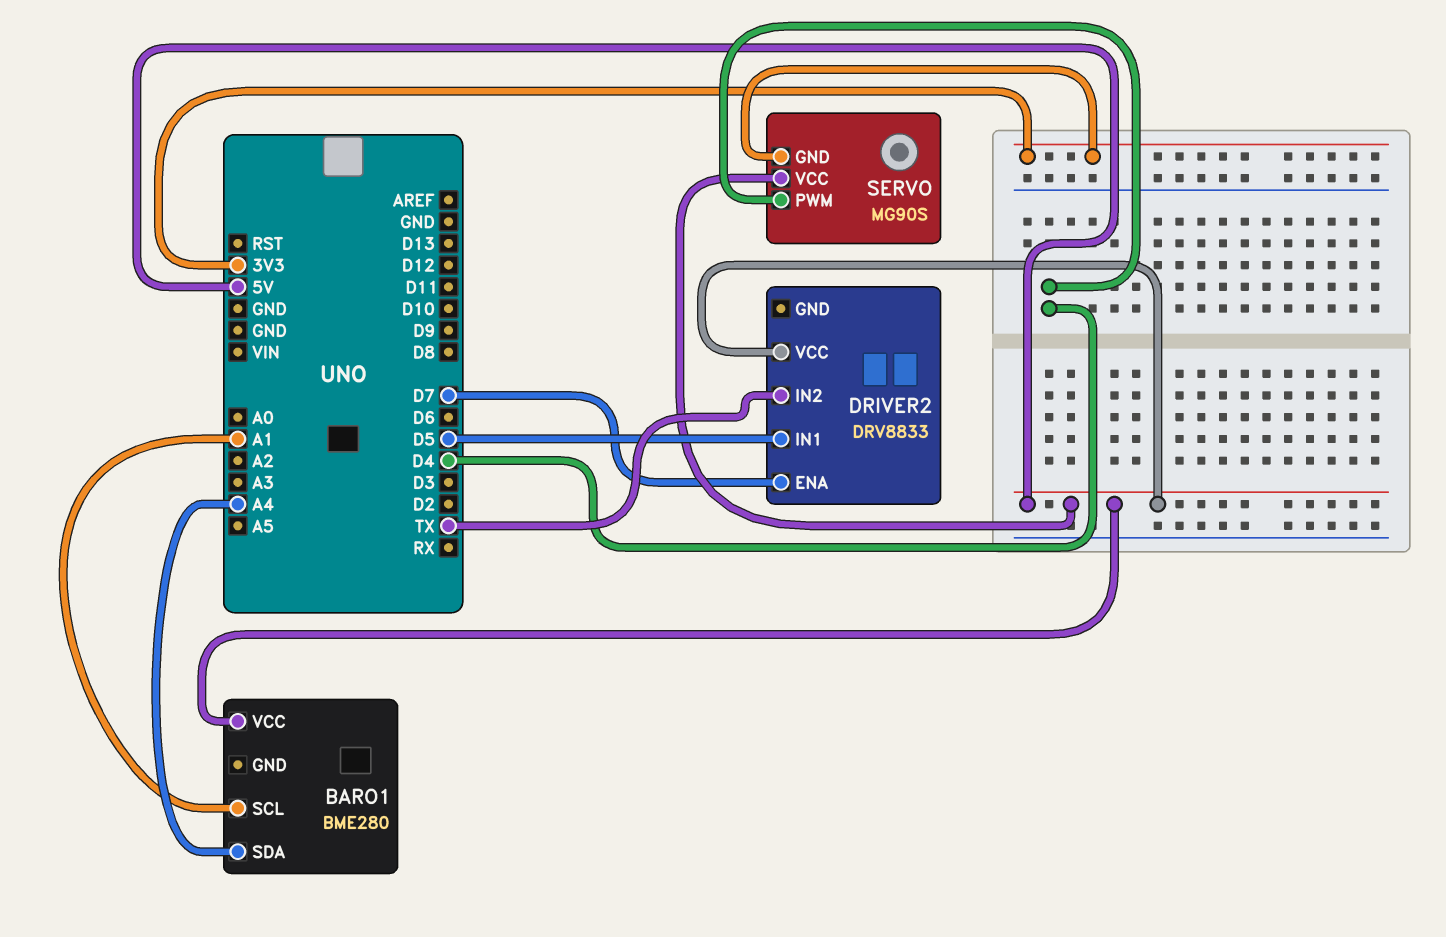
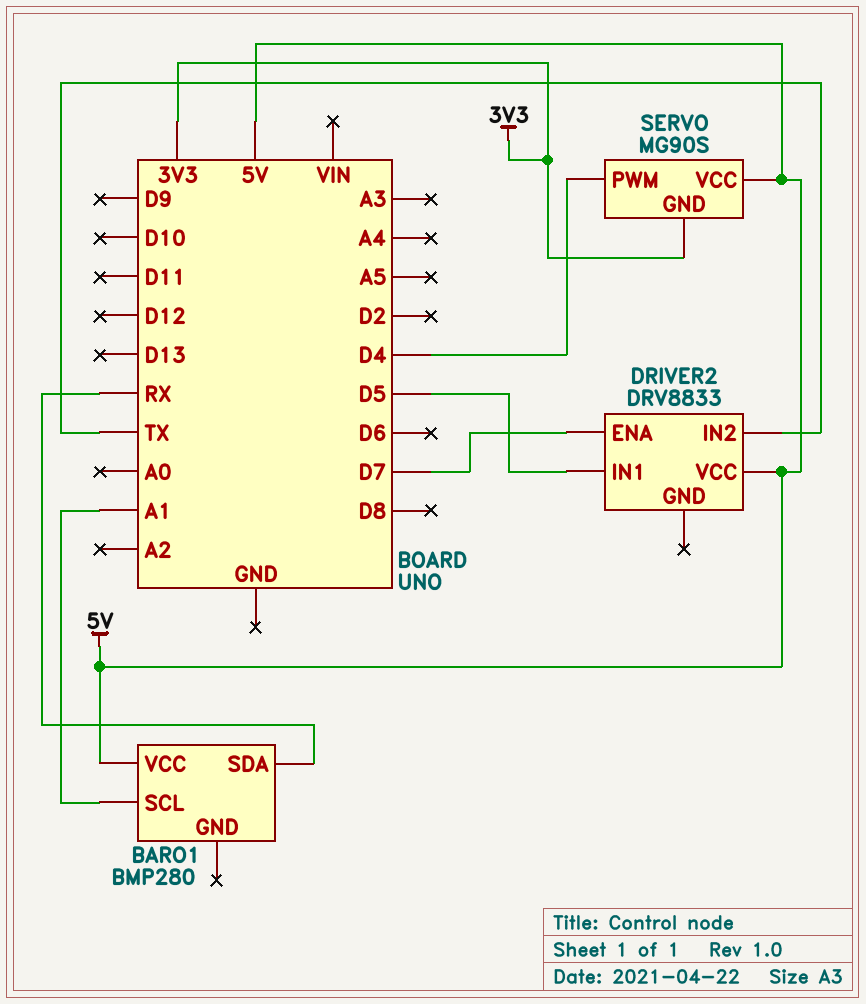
BARO1: BME280 -> BMP280
BARO1 pin SDA: A4 -> RX

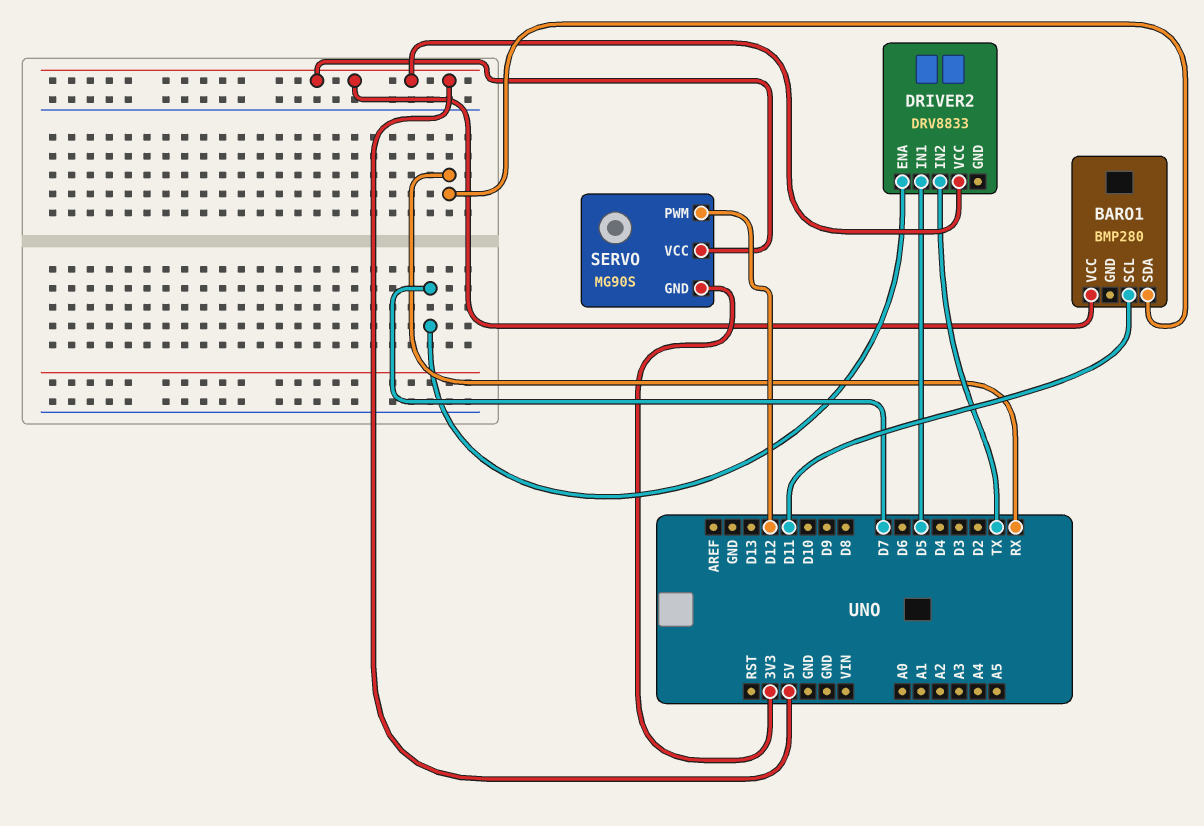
BARO1 pin SCL: A1 -> D11
SERVO pin PWM: D4 -> D12

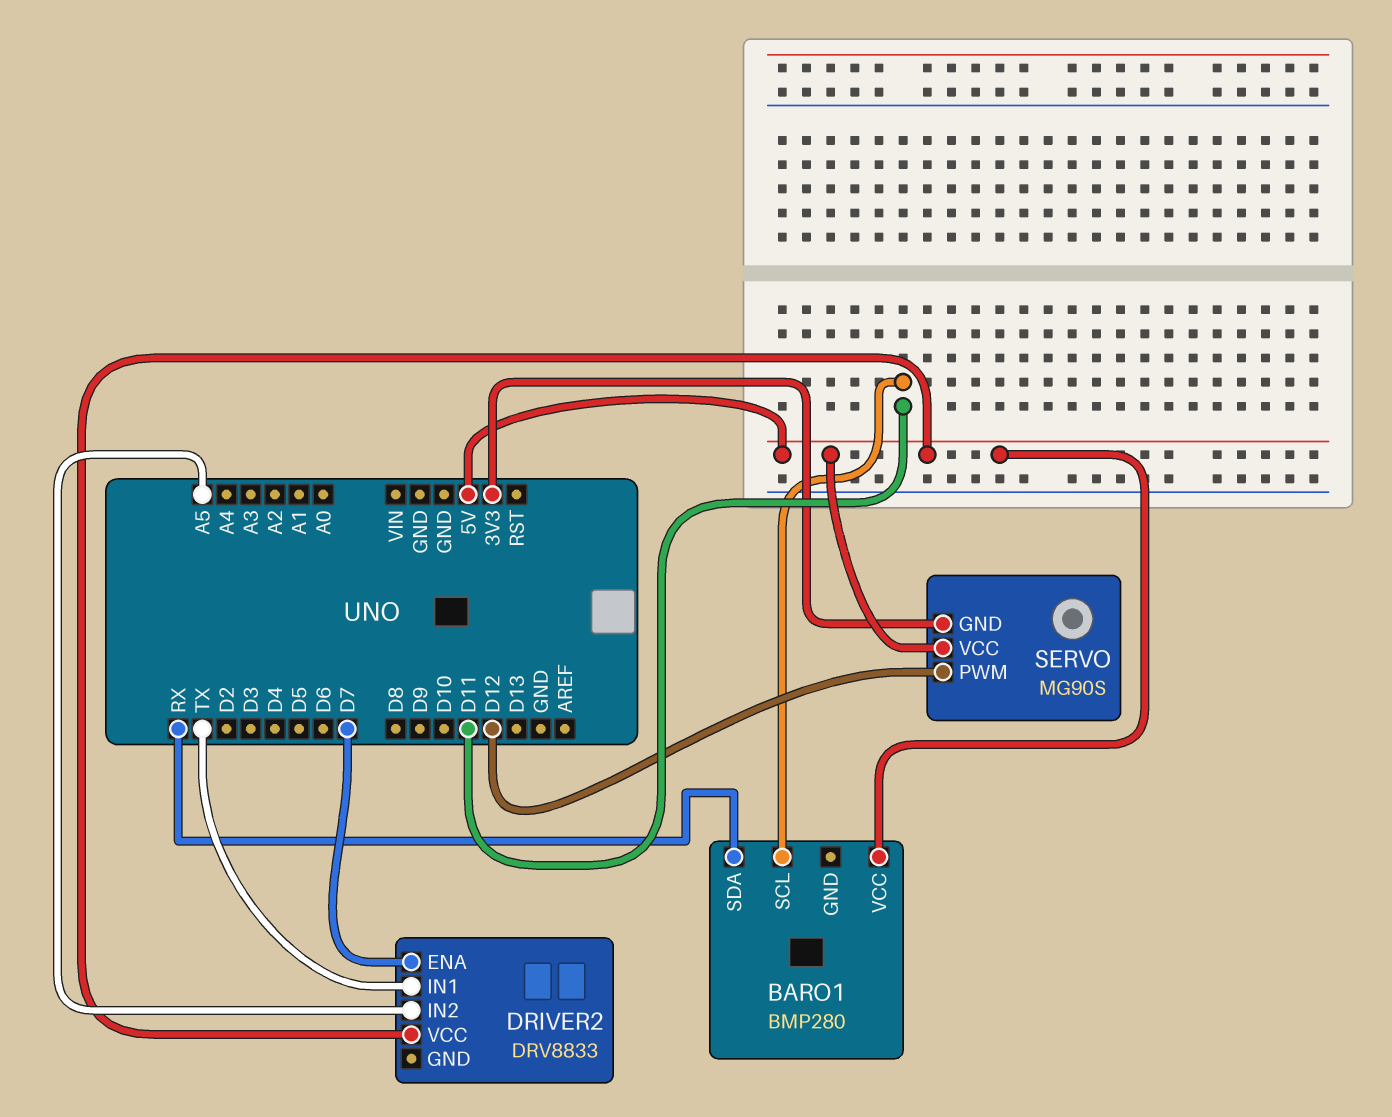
DRIVER2 pin IN1: D5 -> TX
DRIVER2 pin IN2: TX -> A5

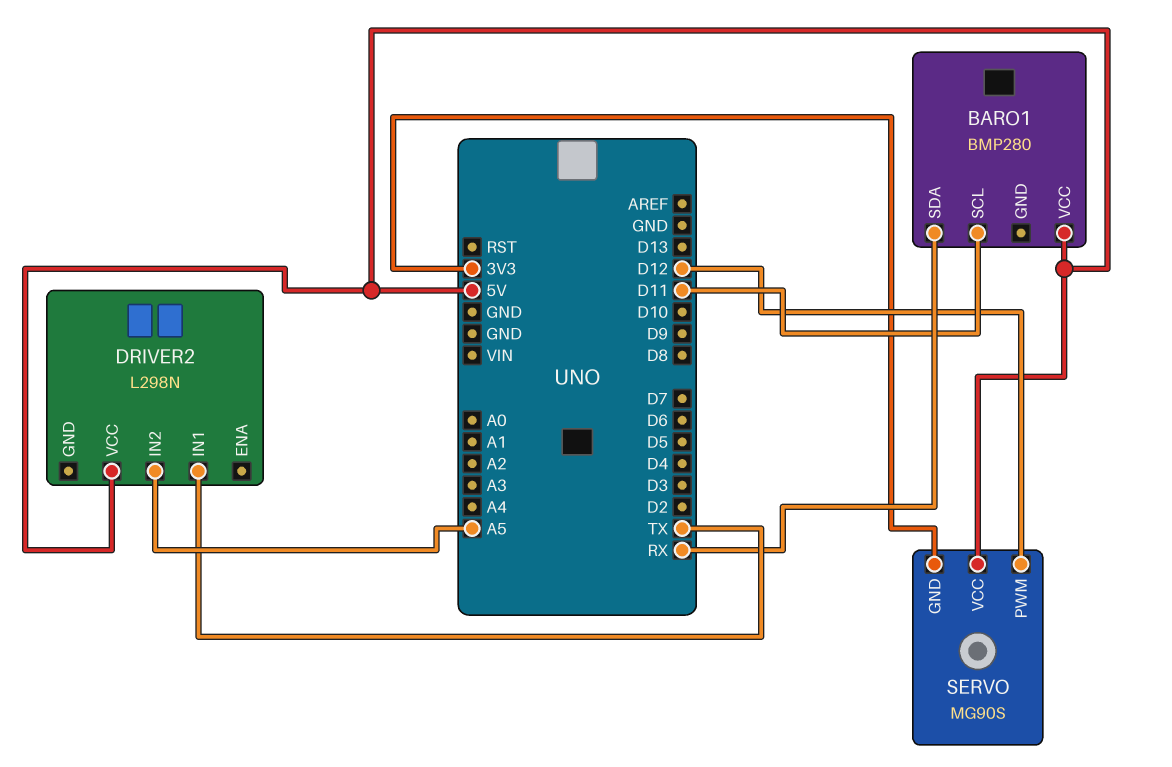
DRIVER2: DRV8833 -> L298N
DRIVER2 pin ENA: D7 -> none

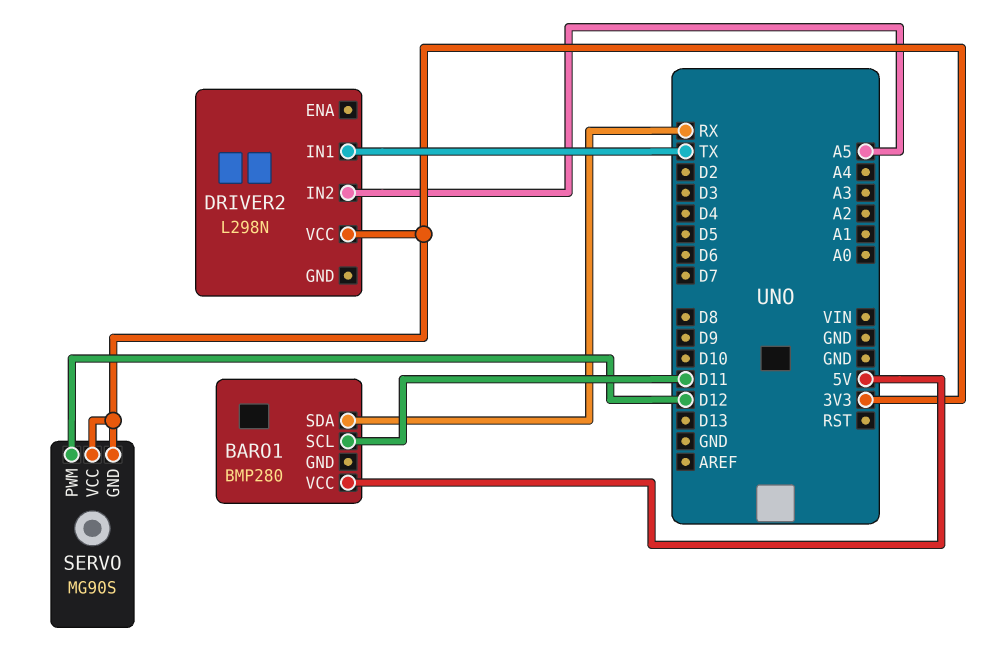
DRIVER2 pin VCC: 5V -> 3V3
SERVO pin VCC: 5V -> 3V3

